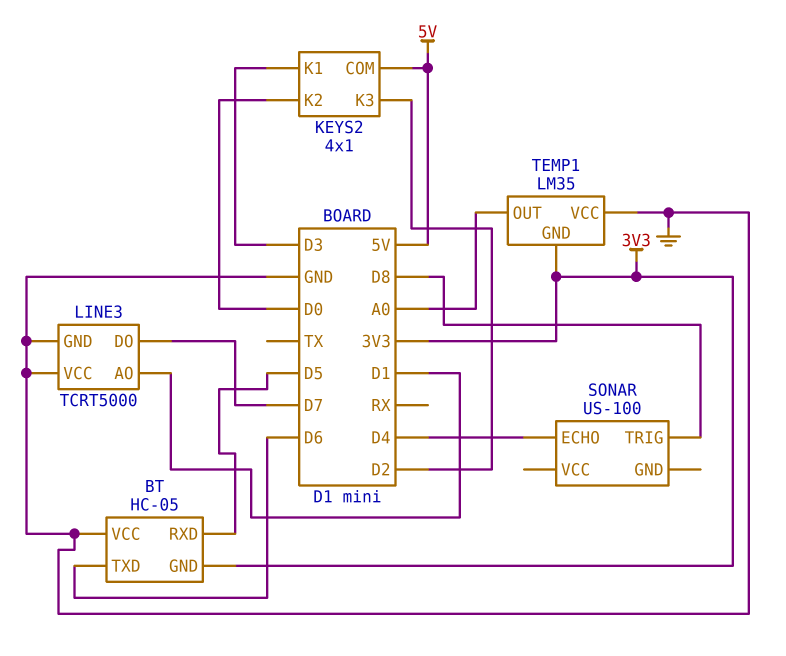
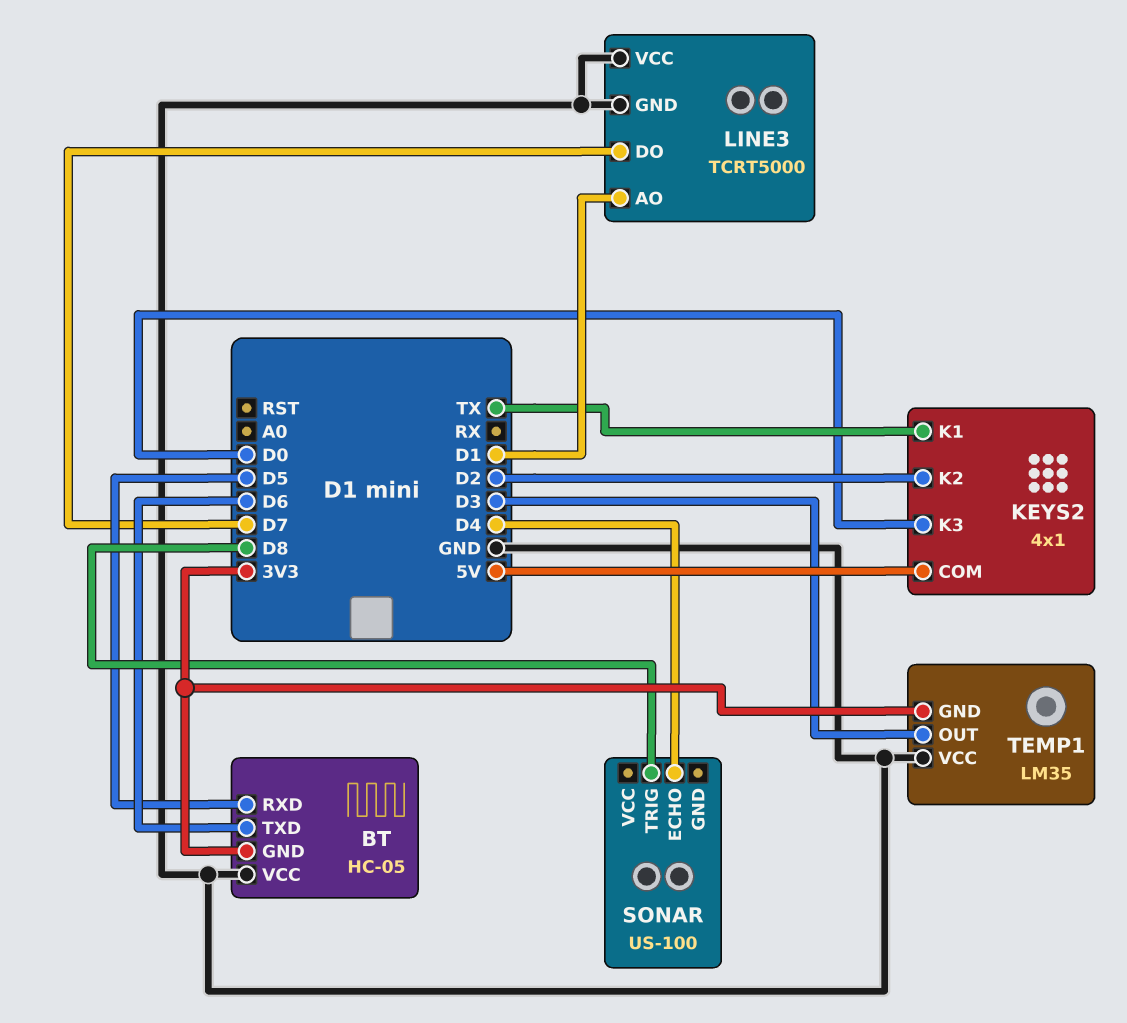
KEYS2 pin K1: D3 -> TX
KEYS2 pin K2: D0 -> D2
KEYS2 pin K3: D2 -> D0
TEMP1 pin OUT: A0 -> D3

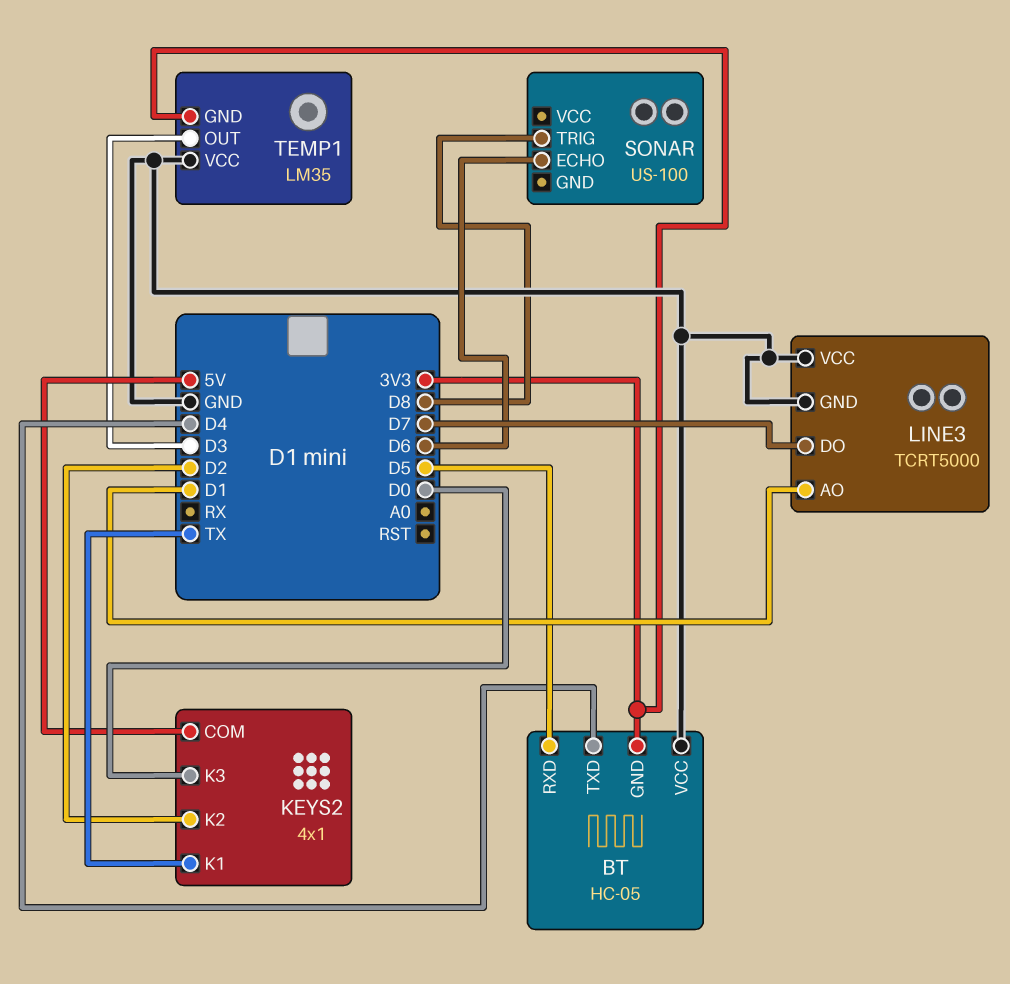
BT pin TXD: D6 -> D4
SONAR pin ECHO: D4 -> D6

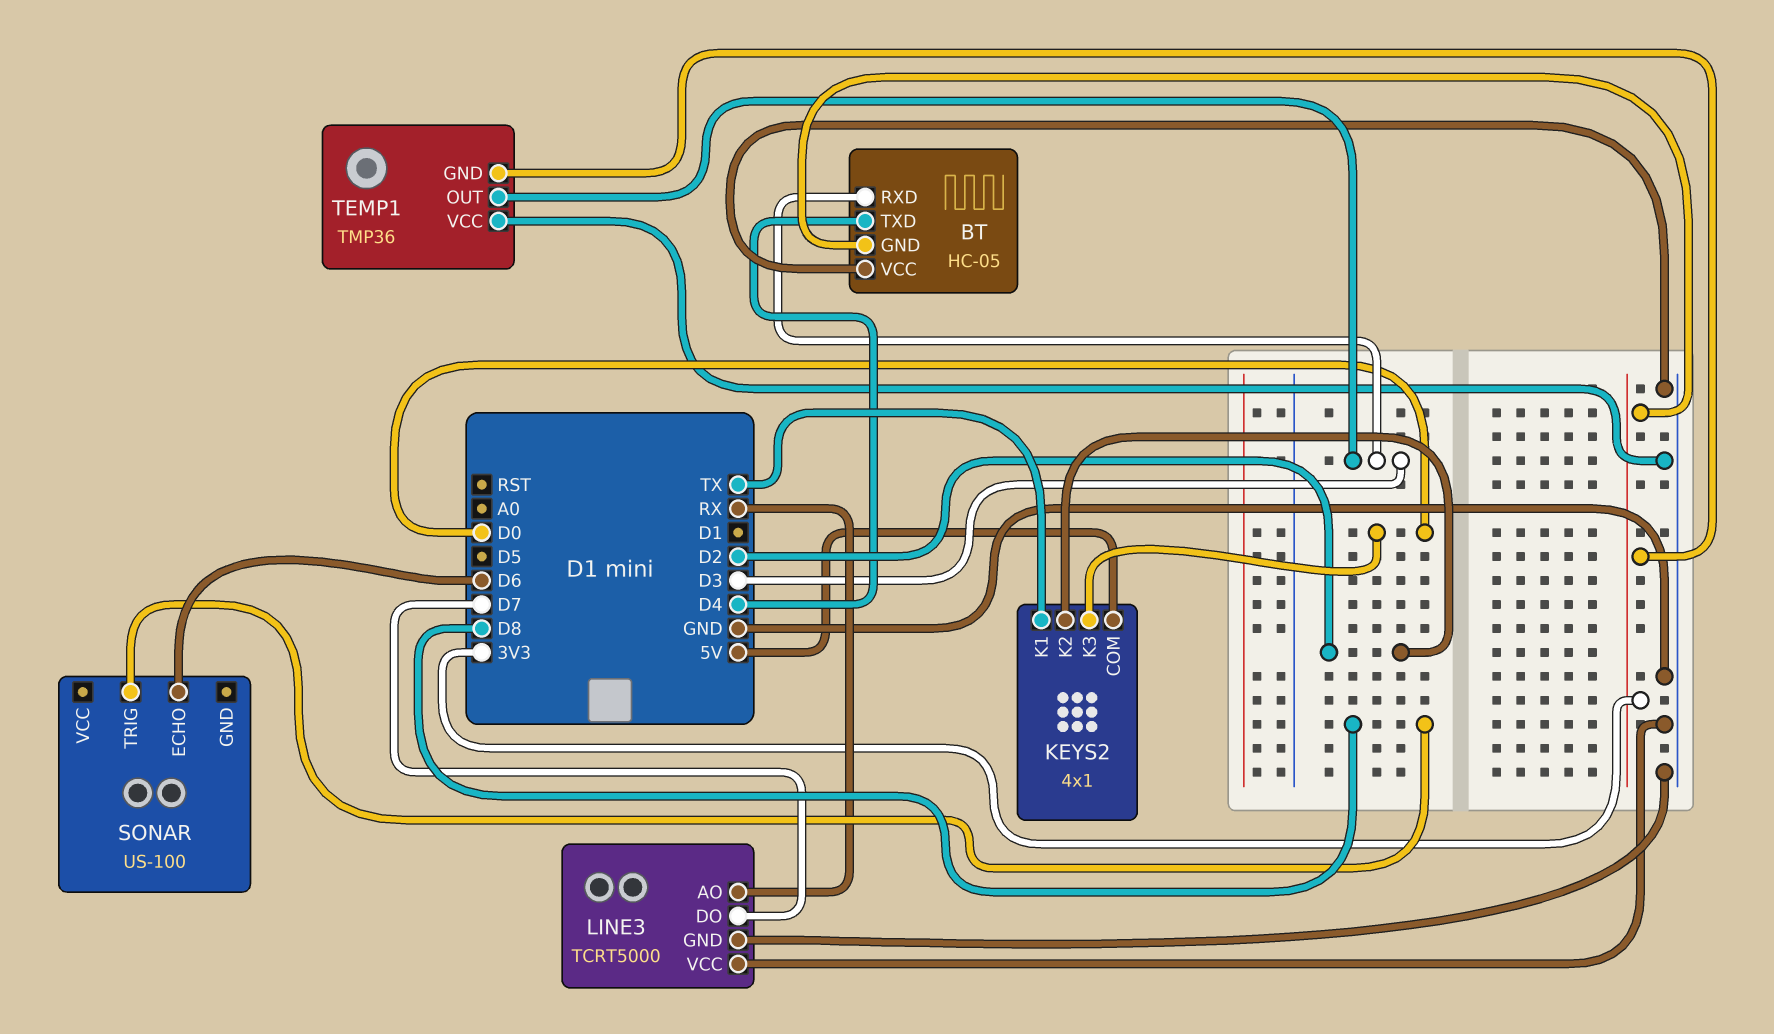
BT pin RXD: D5 -> D3
LINE3 pin AO: D1 -> RX
TEMP1: LM35 -> TMP36

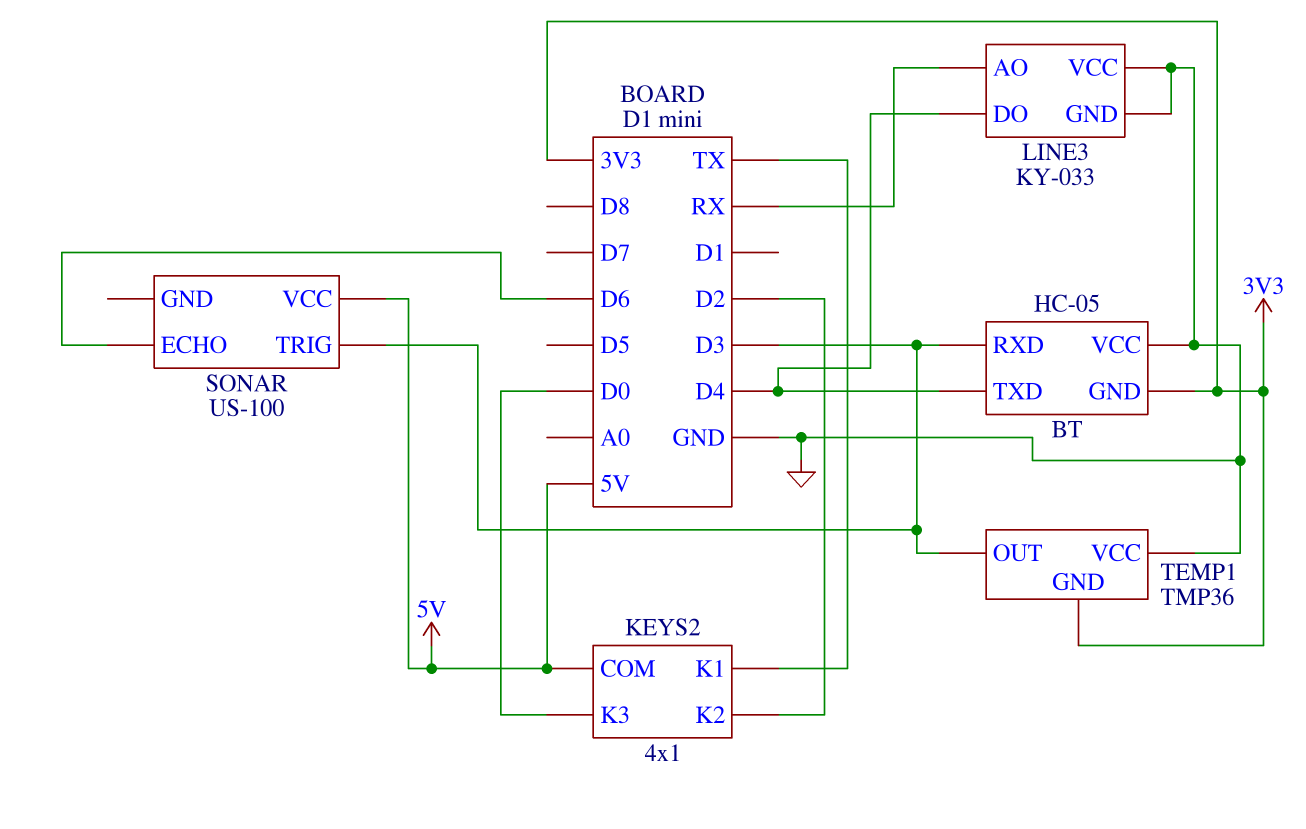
LINE3: TCRT5000 -> KY-033
LINE3 pin DO: D7 -> D4
SONAR pin TRIG: D8 -> D3
SONAR pin VCC: none -> 5V

